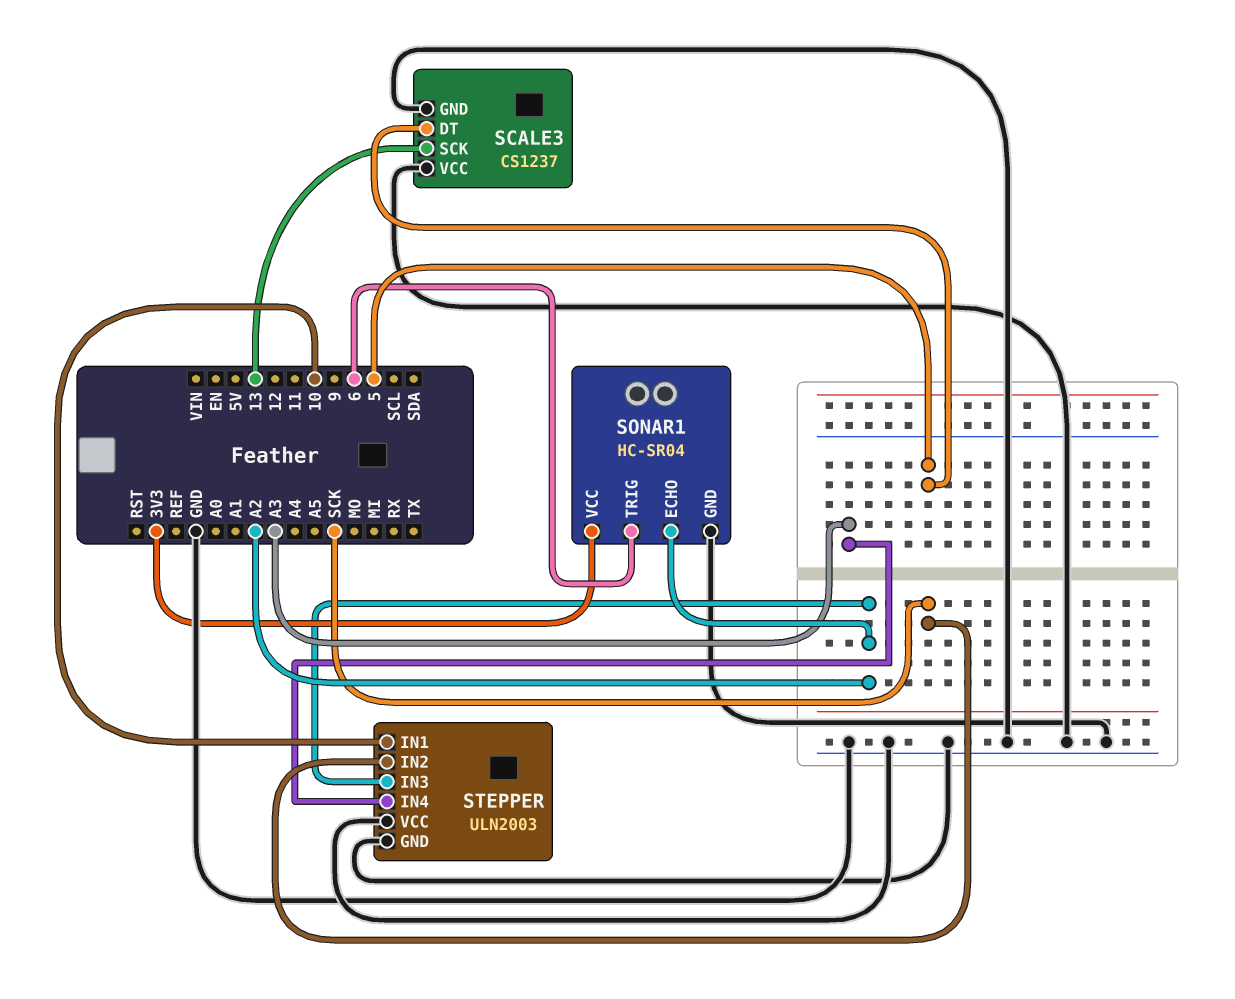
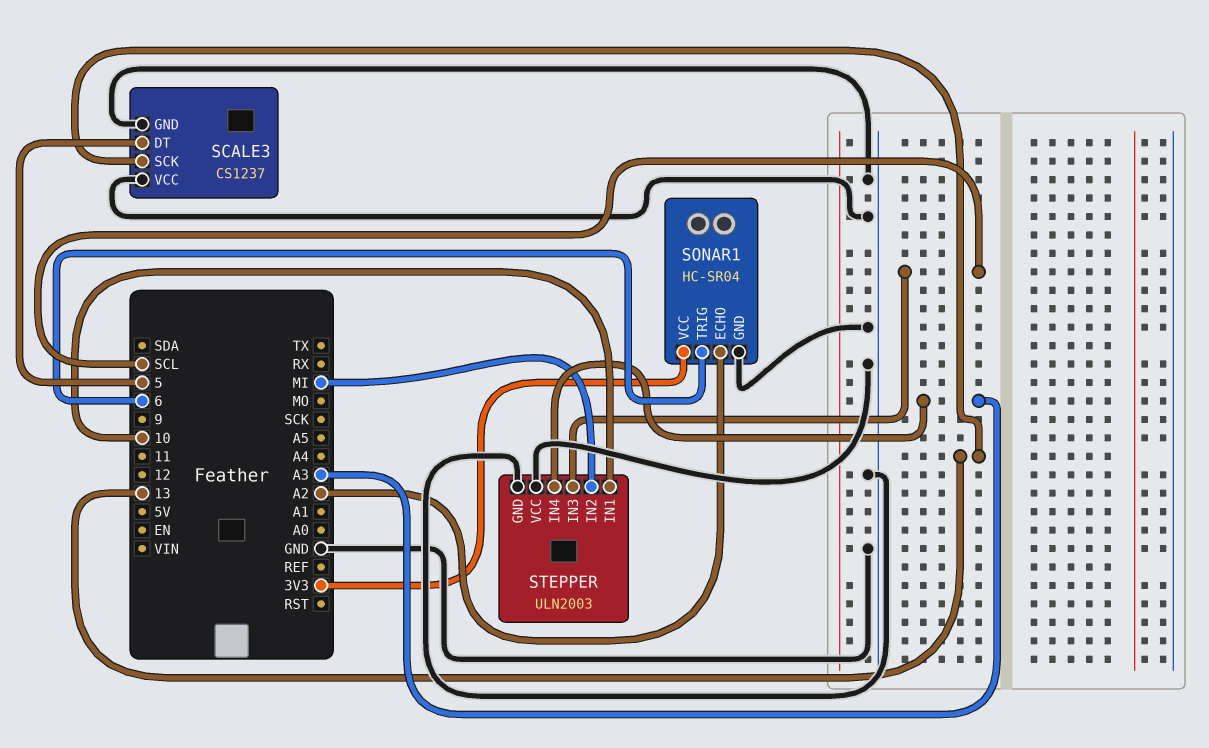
STEPPER pin IN2: SCK -> MI
STEPPER pin IN3: A2 -> SCL

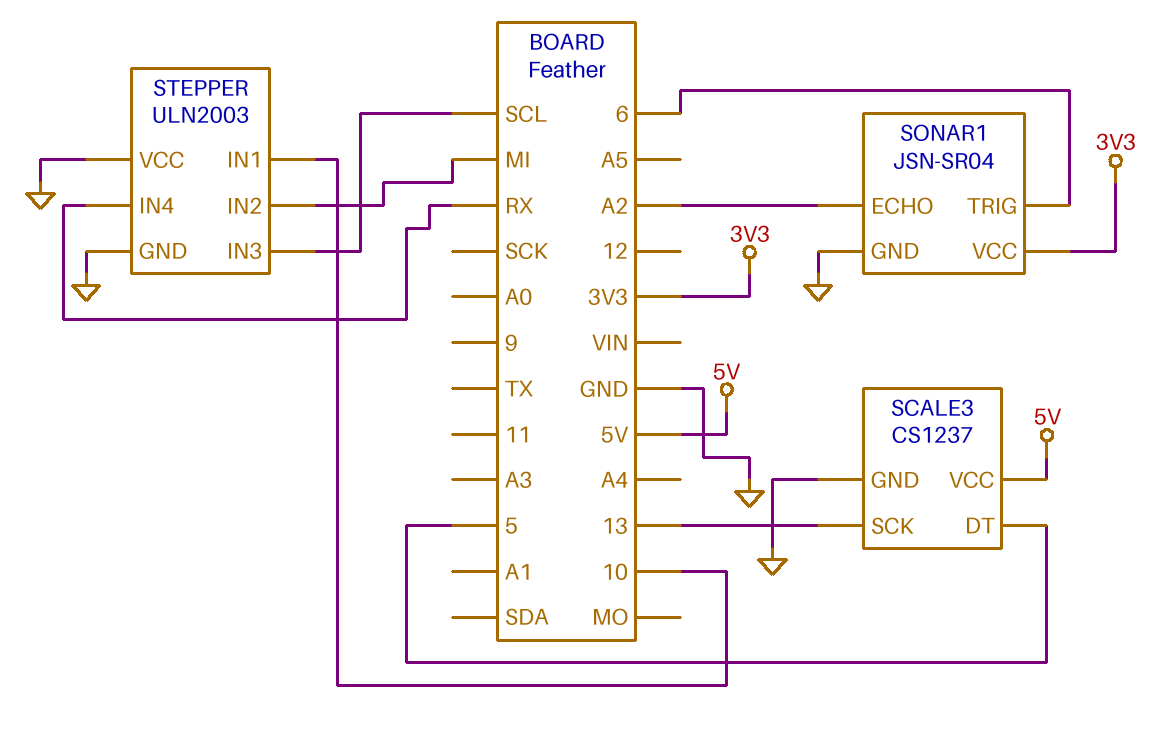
SCALE3 pin VCC: GND -> 5V
SONAR1: HC-SR04 -> JSN-SR04
STEPPER pin IN4: A3 -> RX

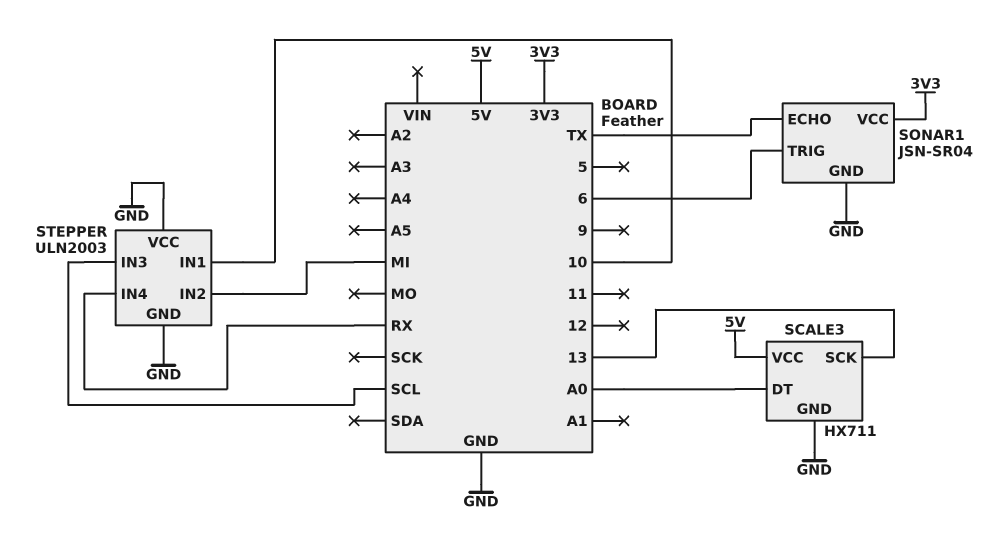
SCALE3: CS1237 -> HX711
SCALE3 pin DT: 5 -> A0
SONAR1 pin ECHO: A2 -> TX

